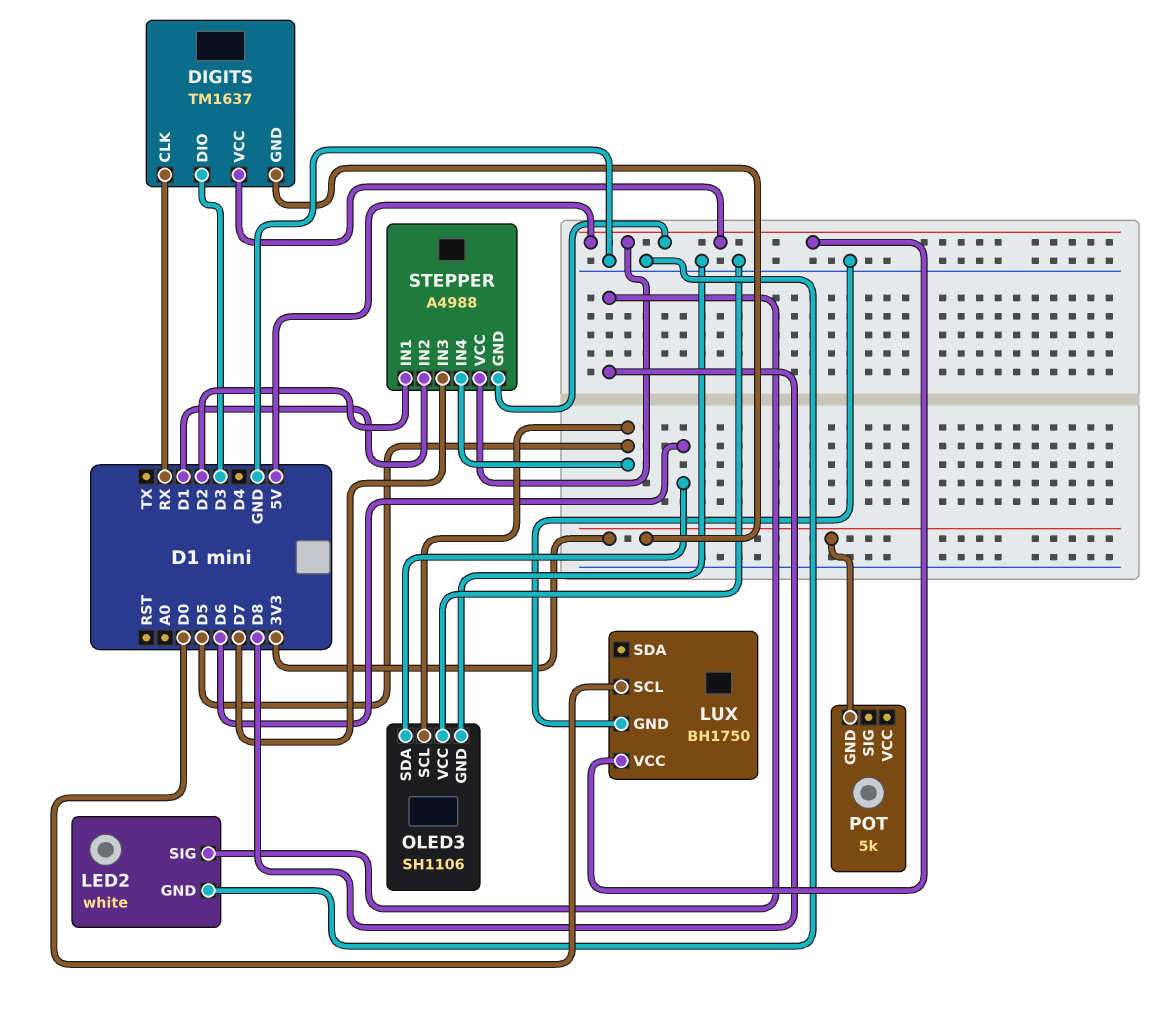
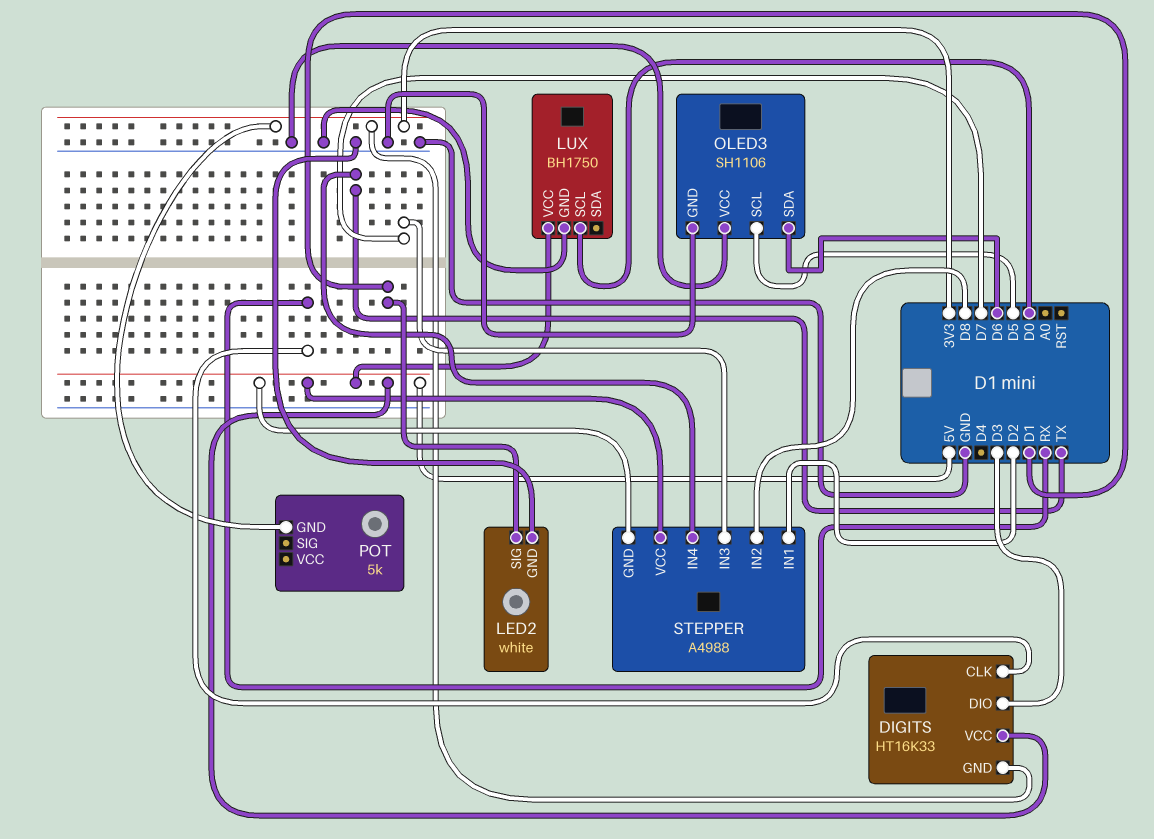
DIGITS: TM1637 -> HT16K33
LED2 pin SIG: D8 -> D1
STEPPER pin IN2: D1 -> D8
STEPPER pin IN4: D5 -> TX

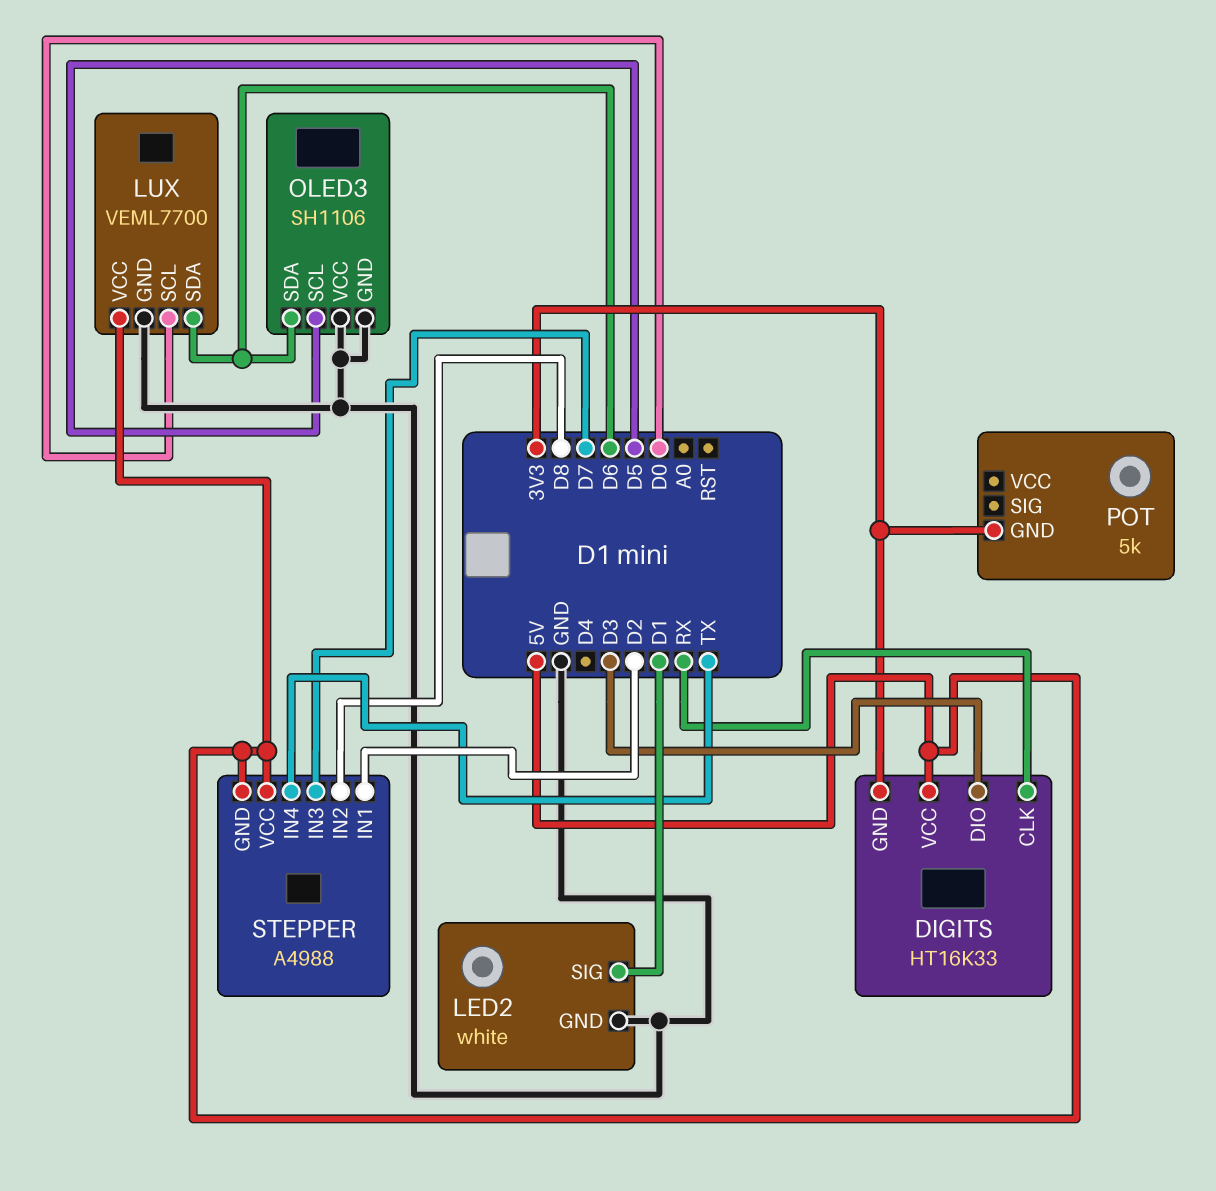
LUX: BH1750 -> VEML7700
LUX pin SDA: none -> D6

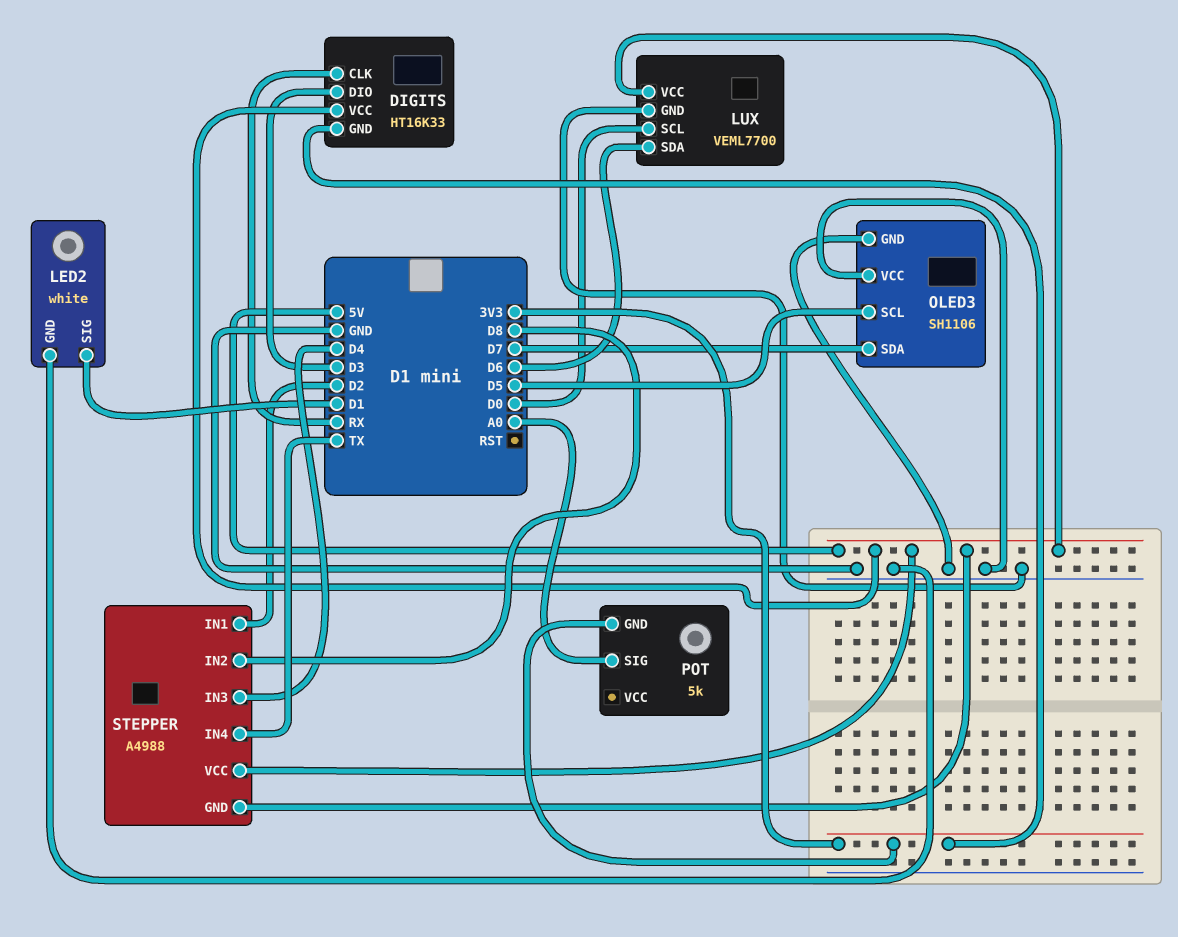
OLED3 pin SDA: D6 -> D7
POT pin SIG: none -> A0
STEPPER pin IN3: D7 -> D4

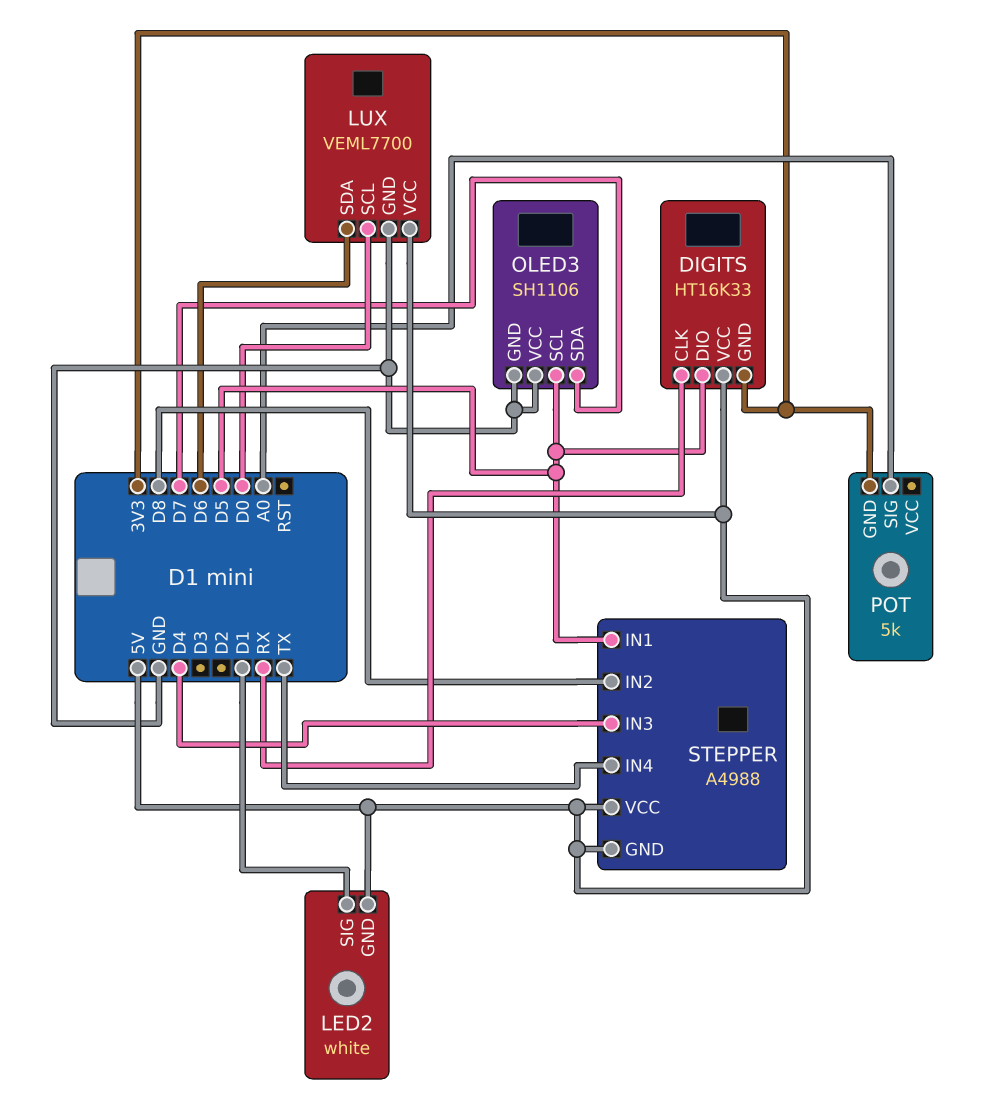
DIGITS pin DIO: D3 -> D5
LED2 pin GND: GND -> 5V
STEPPER pin IN1: D2 -> D5

